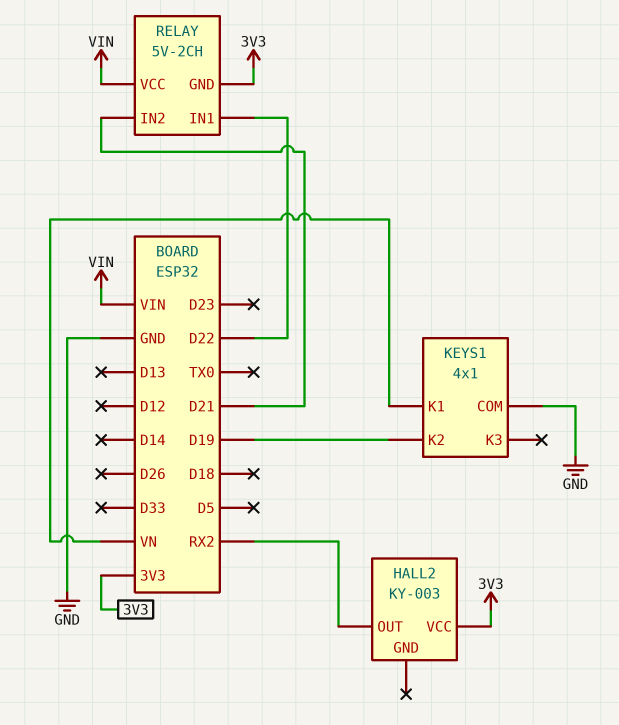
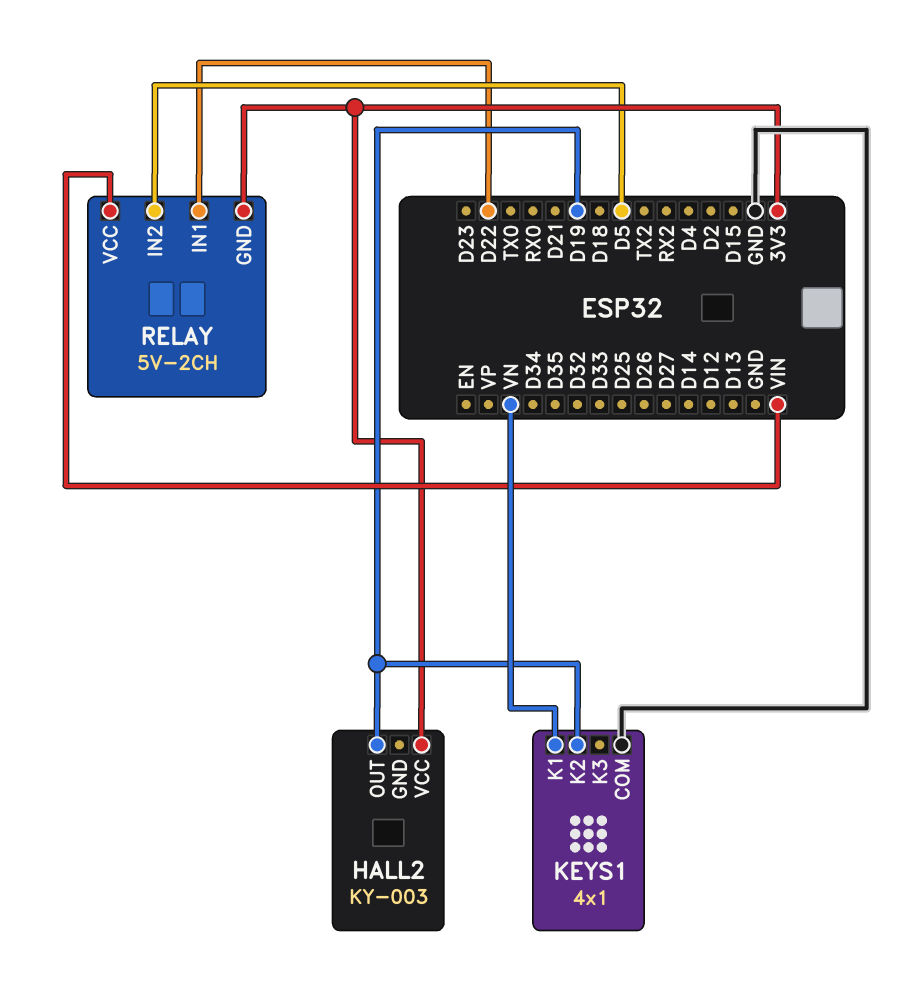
HALL2 pin OUT: RX2 -> D19
RELAY pin IN2: D21 -> D5

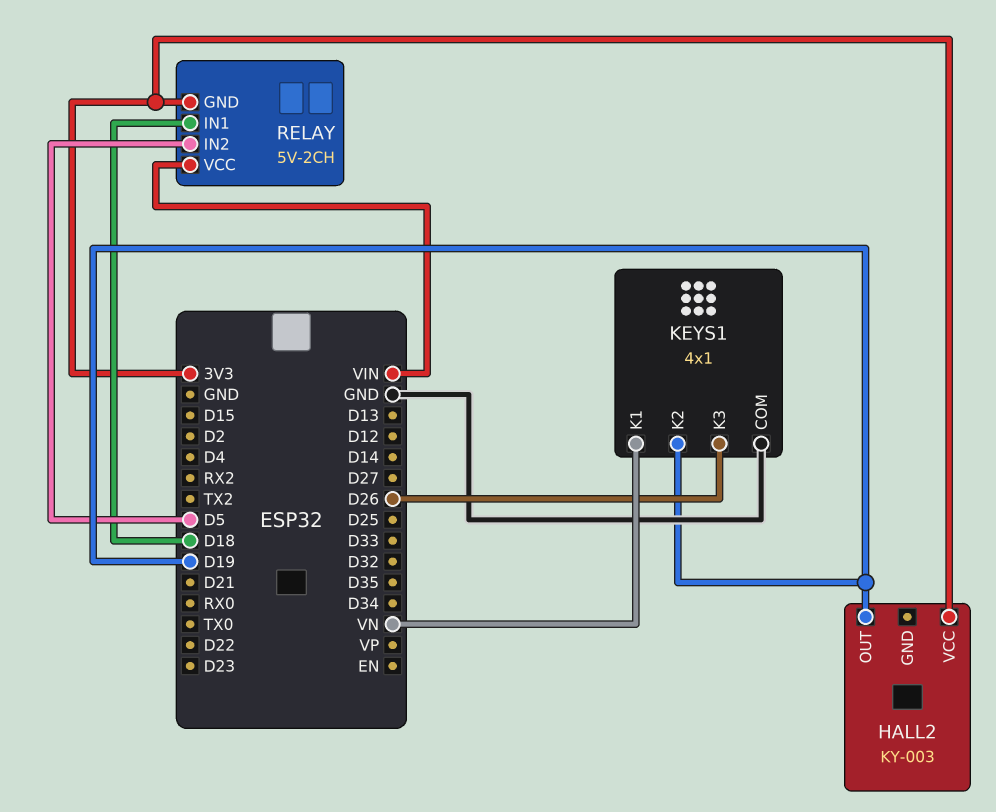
KEYS1 pin K3: none -> D26
RELAY pin IN1: D22 -> D18

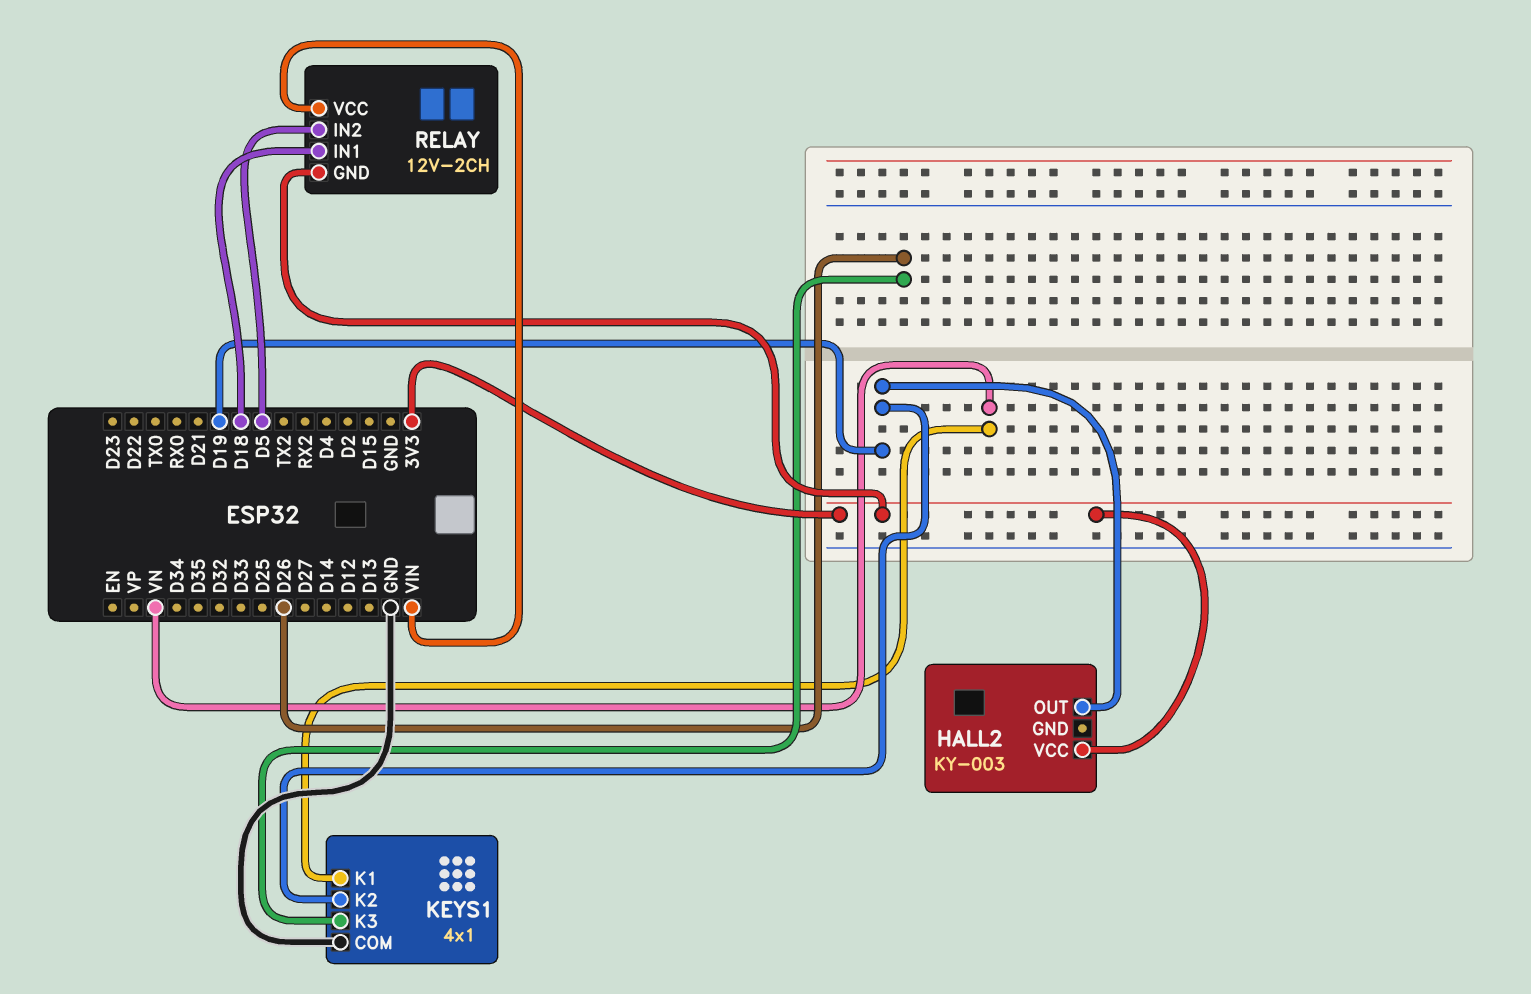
RELAY: 5V-2CH -> 12V-2CH

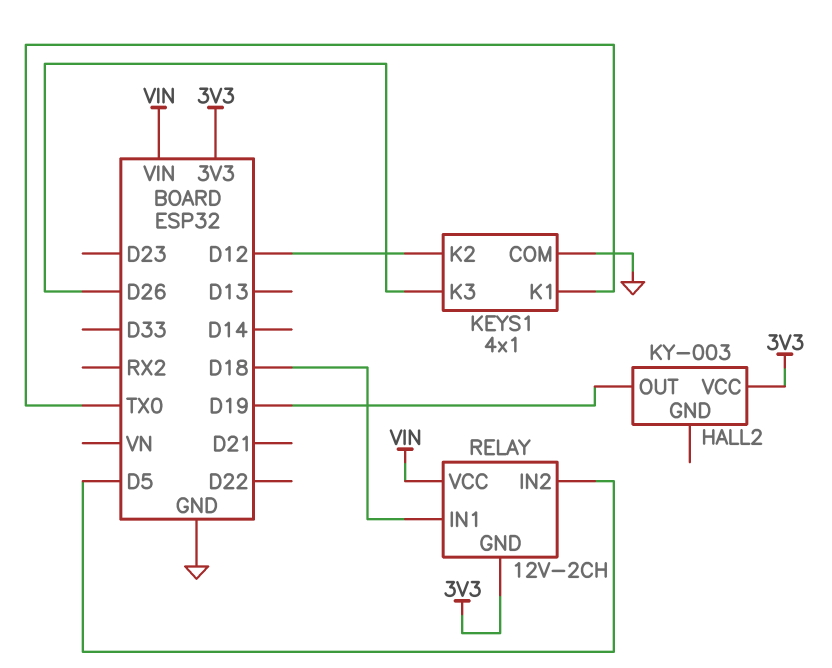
KEYS1 pin K1: VN -> TX0
KEYS1 pin K2: D19 -> D12

